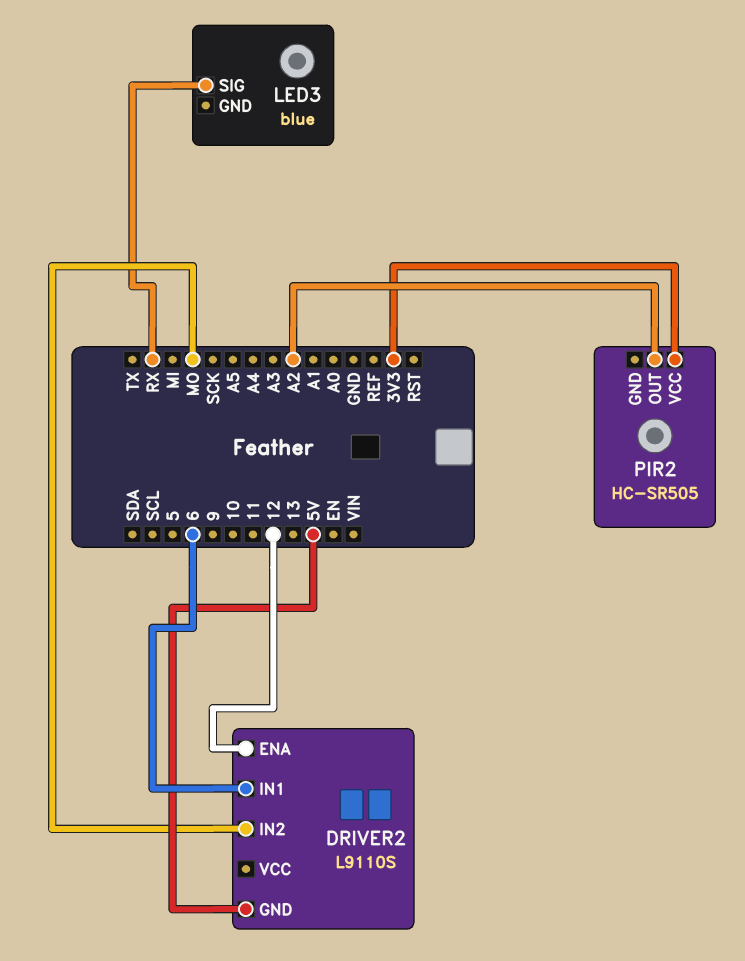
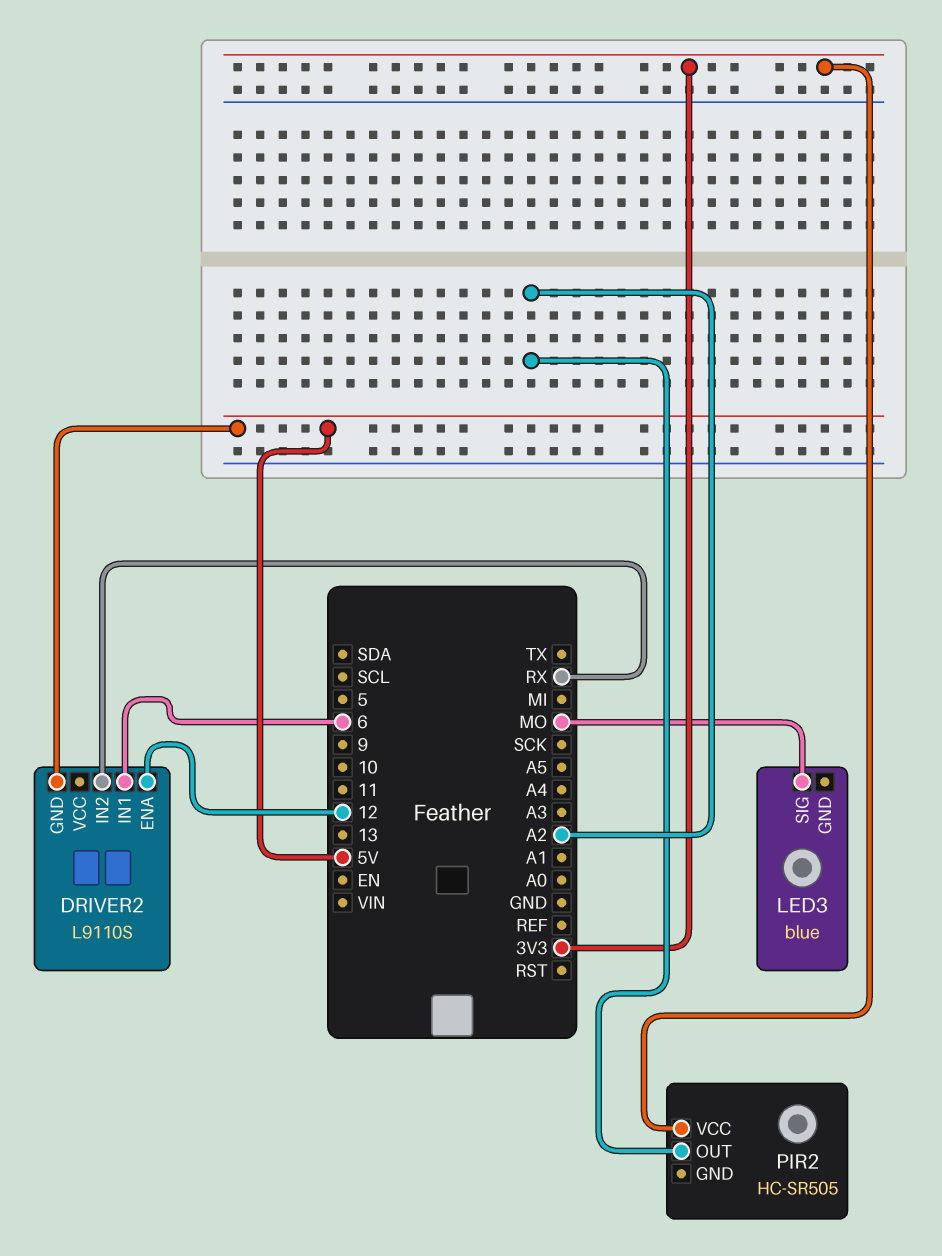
DRIVER2 pin IN2: MO -> RX
LED3 pin SIG: RX -> MO

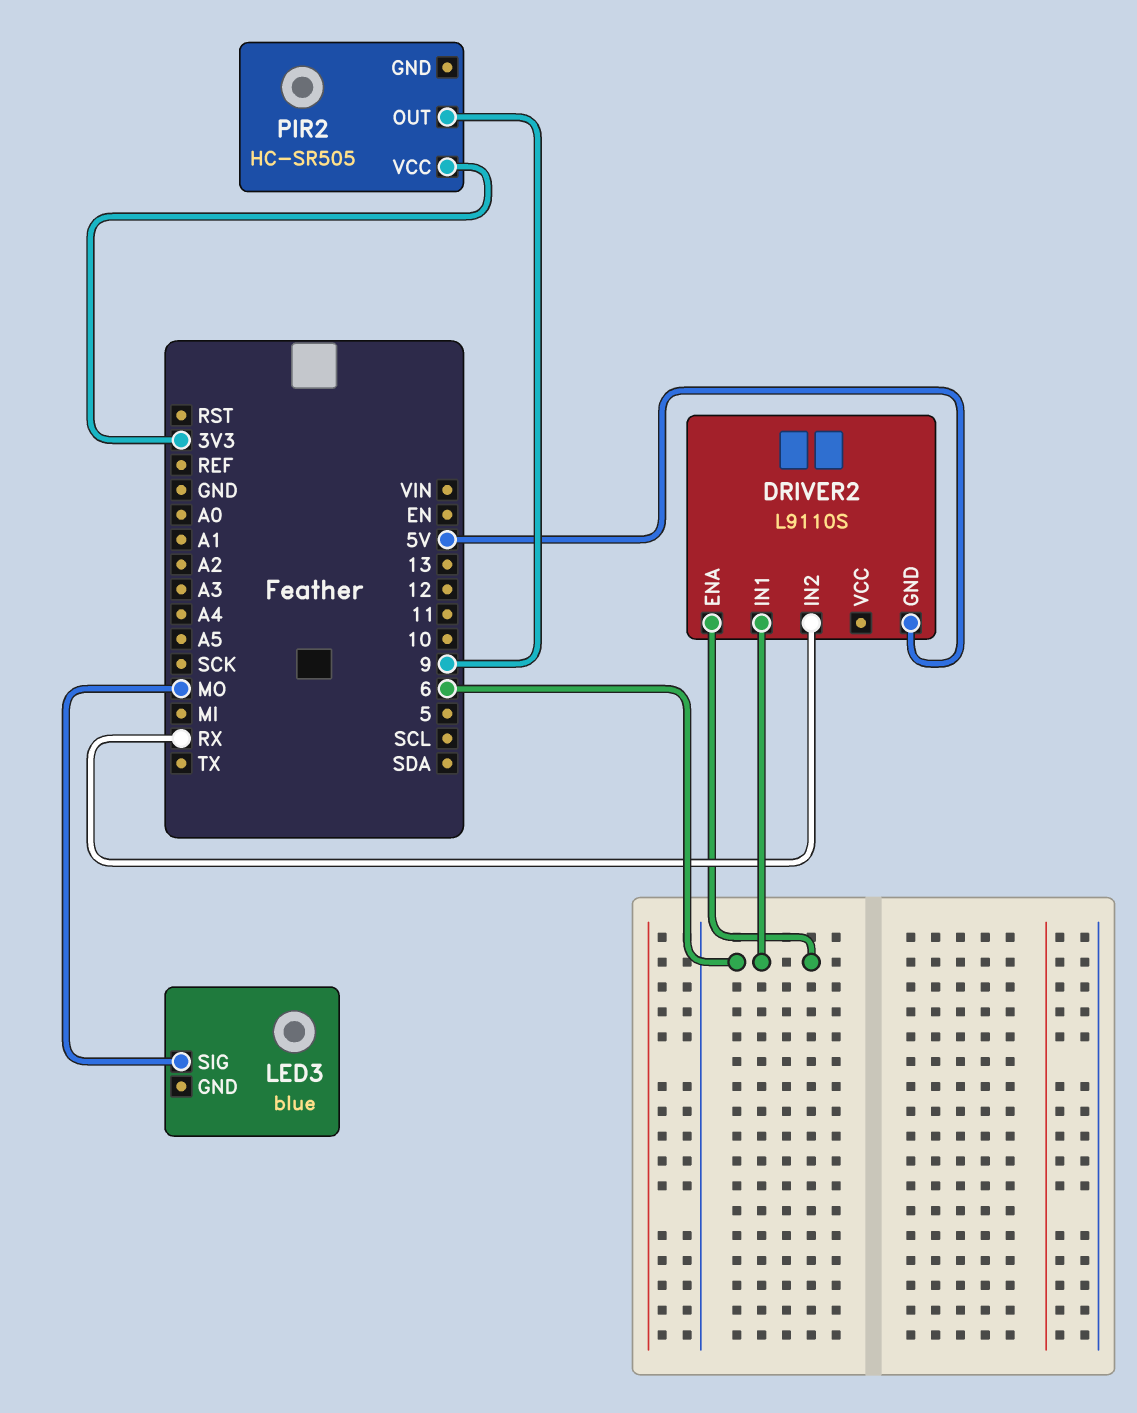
DRIVER2 pin ENA: 12 -> 6
PIR2 pin OUT: A2 -> 9

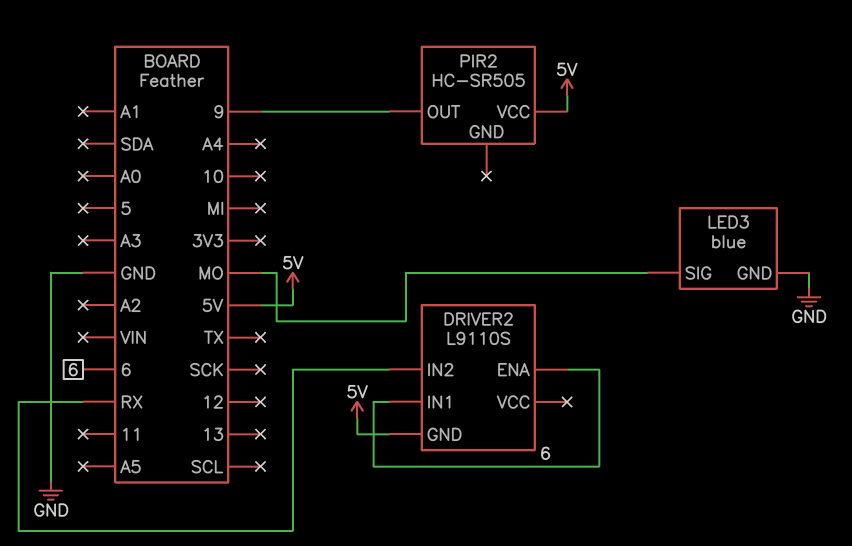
LED3 pin GND: none -> GND
PIR2 pin VCC: 3V3 -> 5V

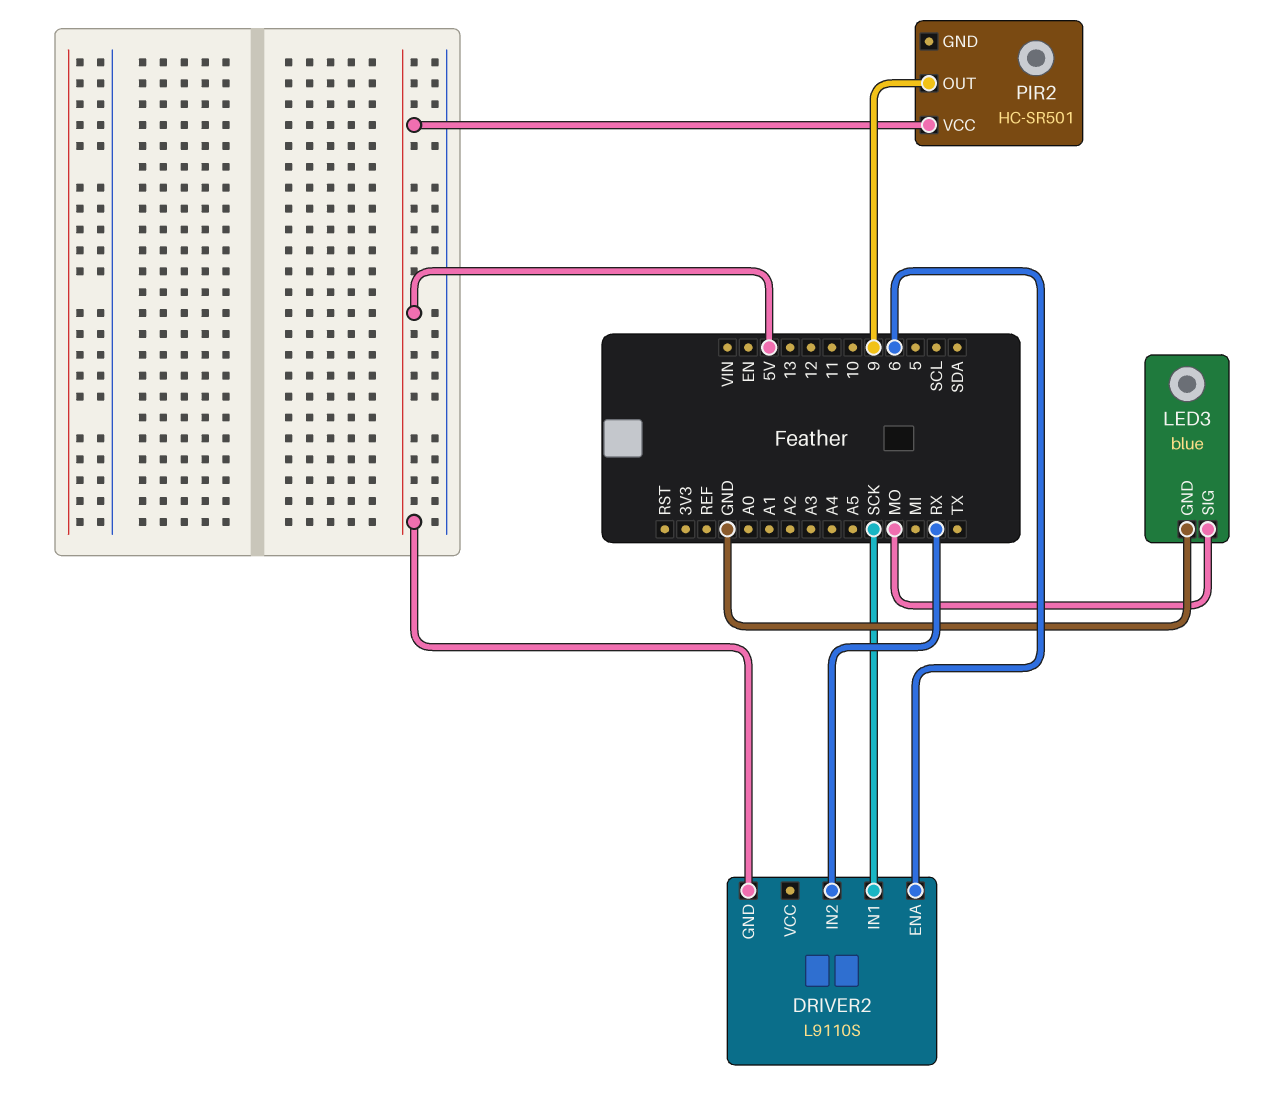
DRIVER2 pin IN1: 6 -> SCK
PIR2: HC-SR505 -> HC-SR501

